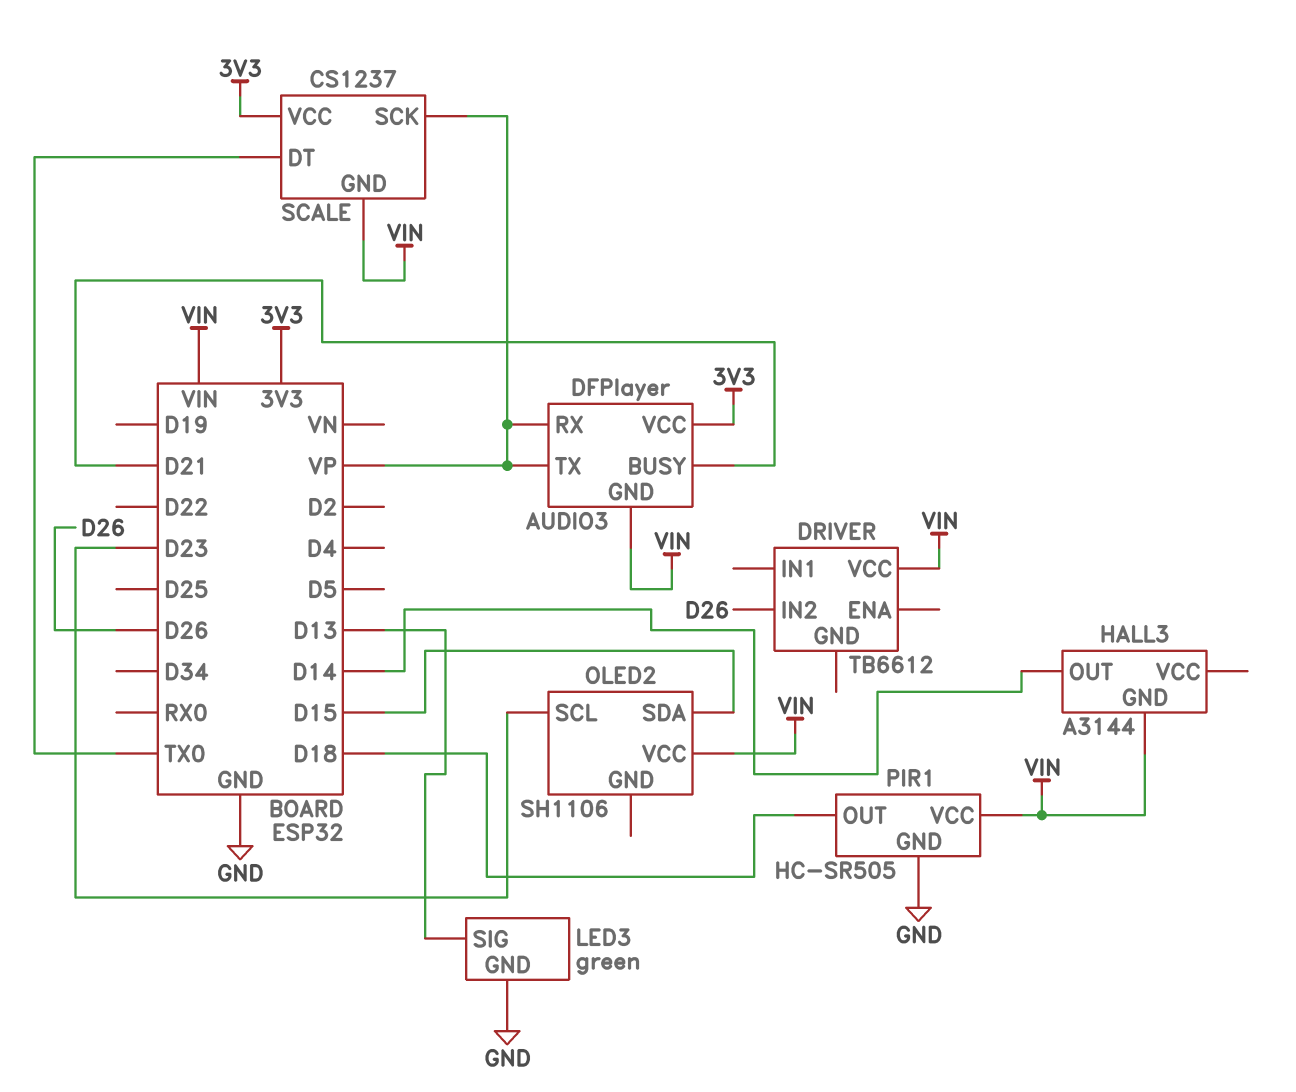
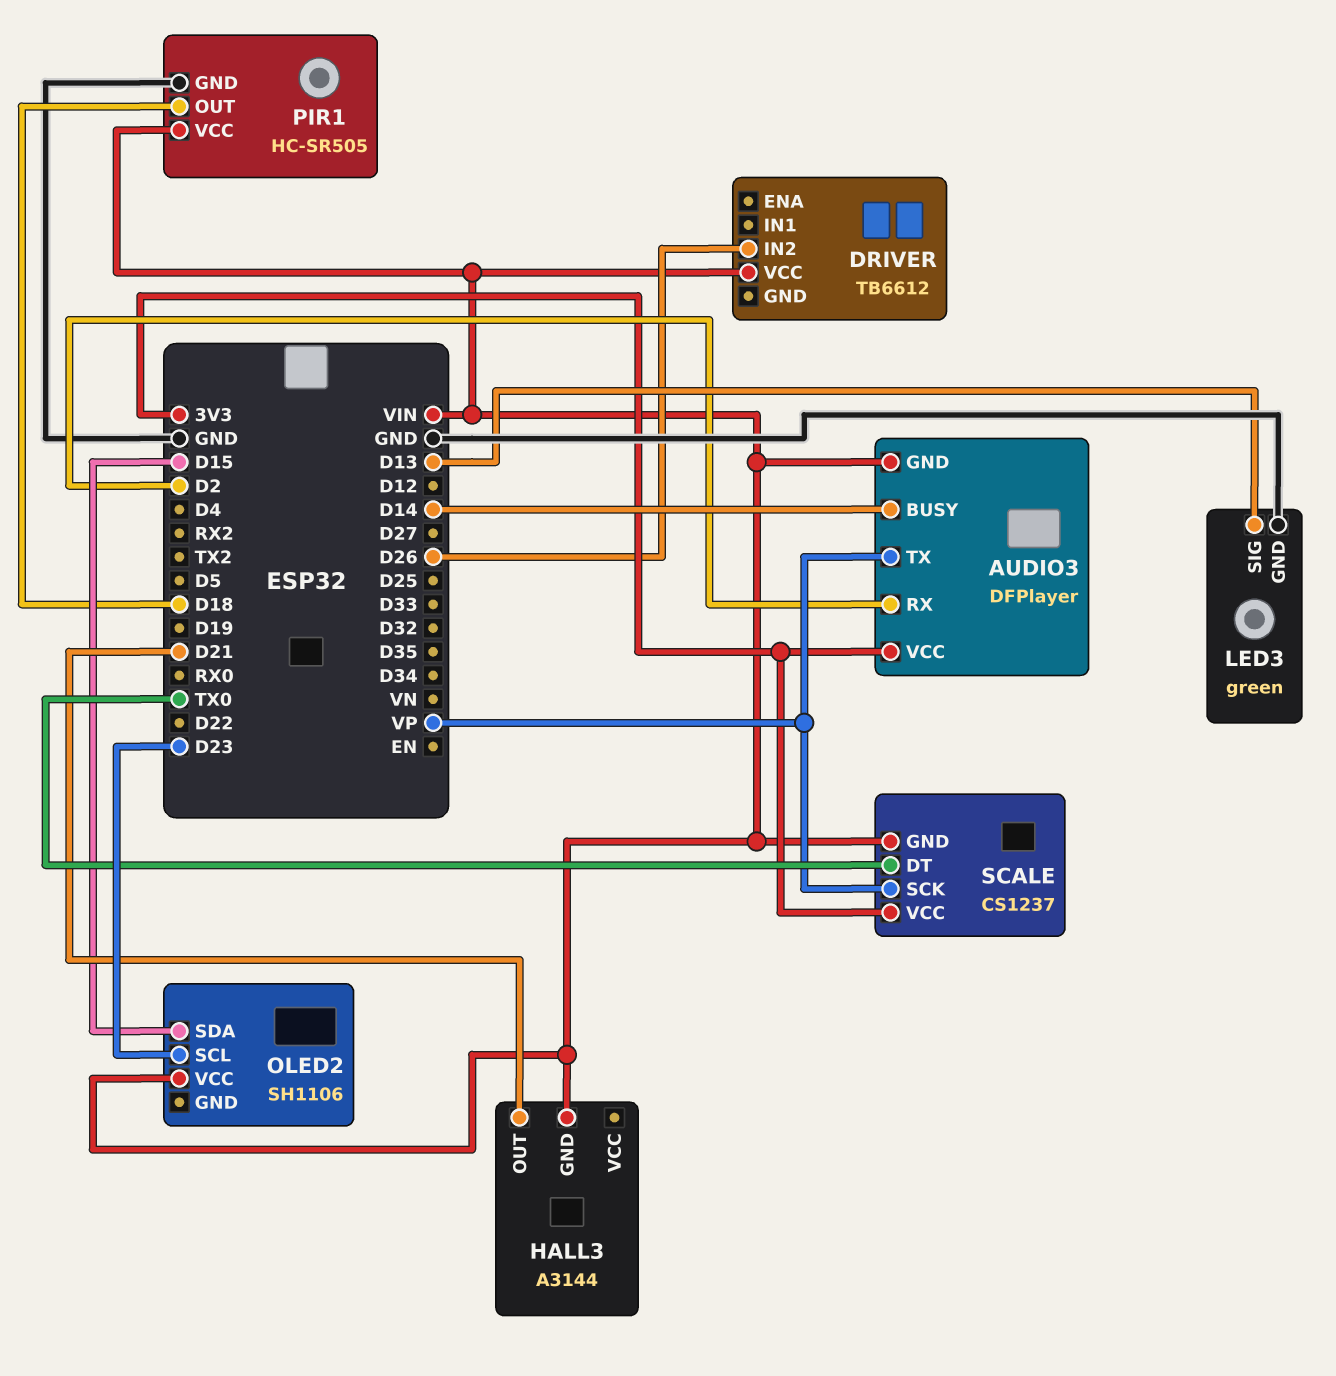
AUDIO3 pin BUSY: D21 -> D14
AUDIO3 pin RX: VP -> D2
HALL3 pin OUT: D14 -> D21

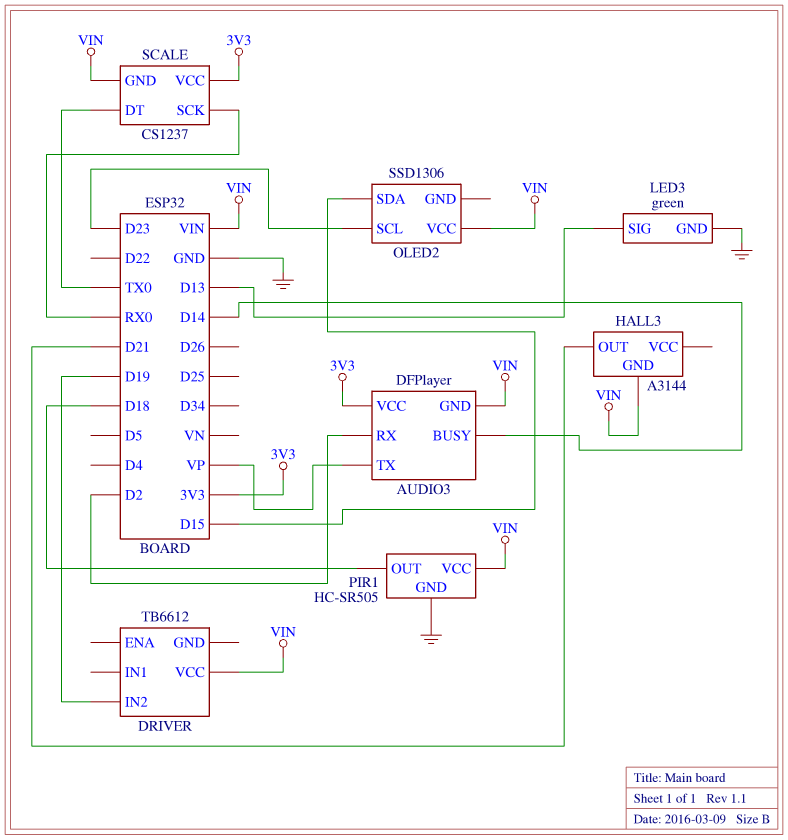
DRIVER pin IN2: D26 -> D19
OLED2: SH1106 -> SSD1306
SCALE pin SCK: VP -> RX0

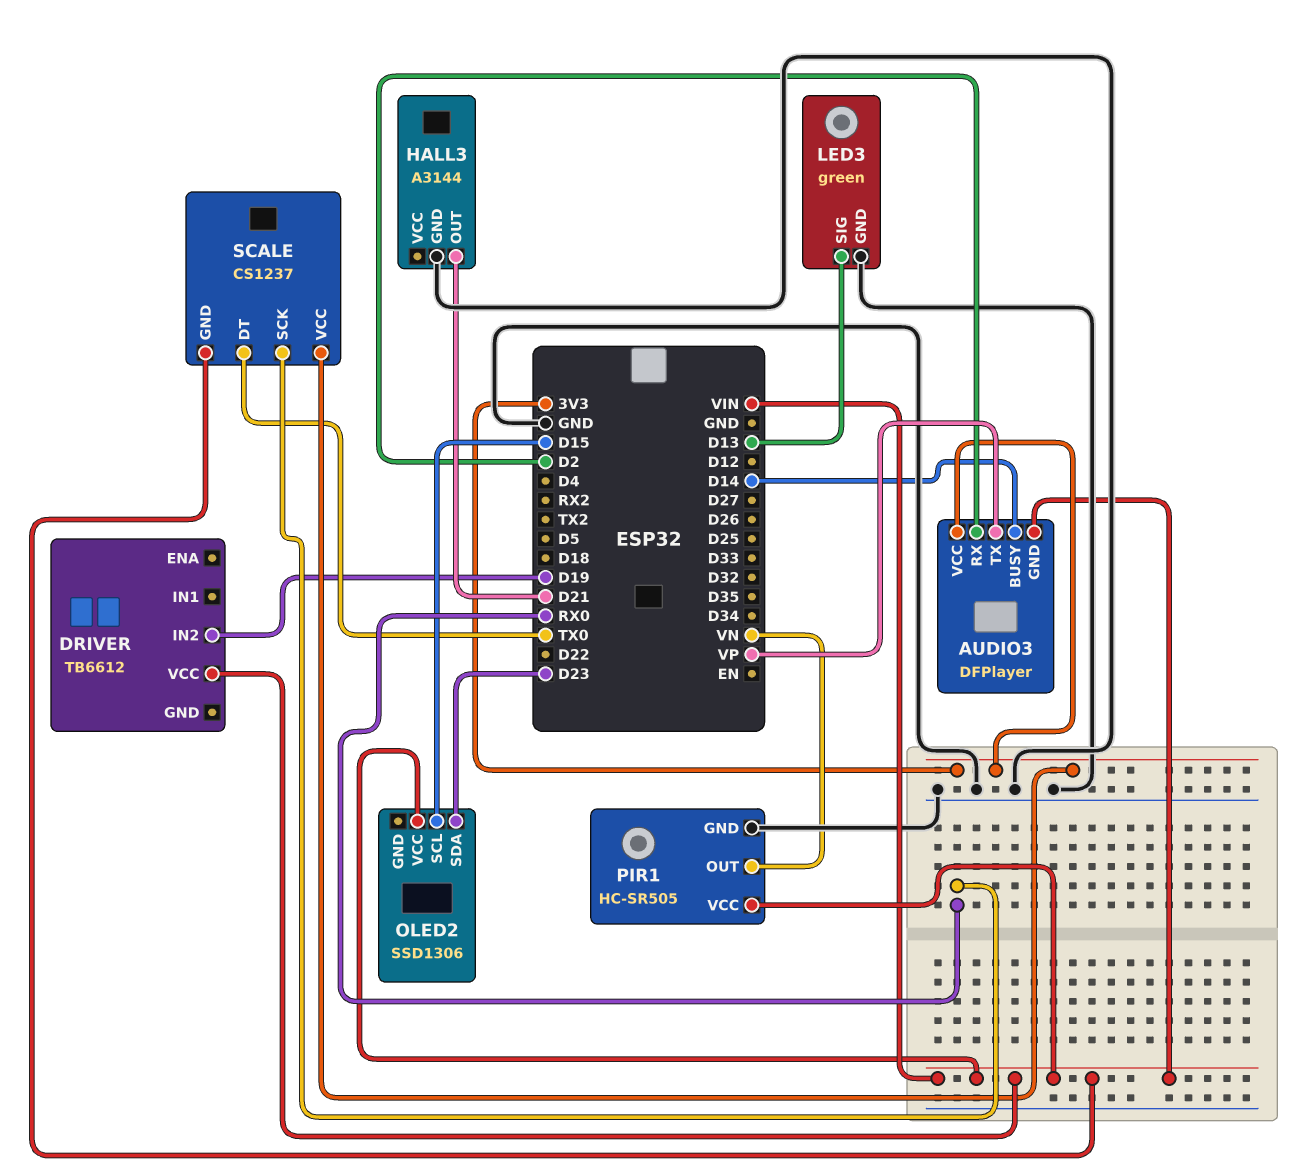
HALL3 pin GND: VIN -> GND
OLED2 pin SCL: D23 -> D15
OLED2 pin SDA: D15 -> D23
PIR1 pin OUT: D18 -> VN

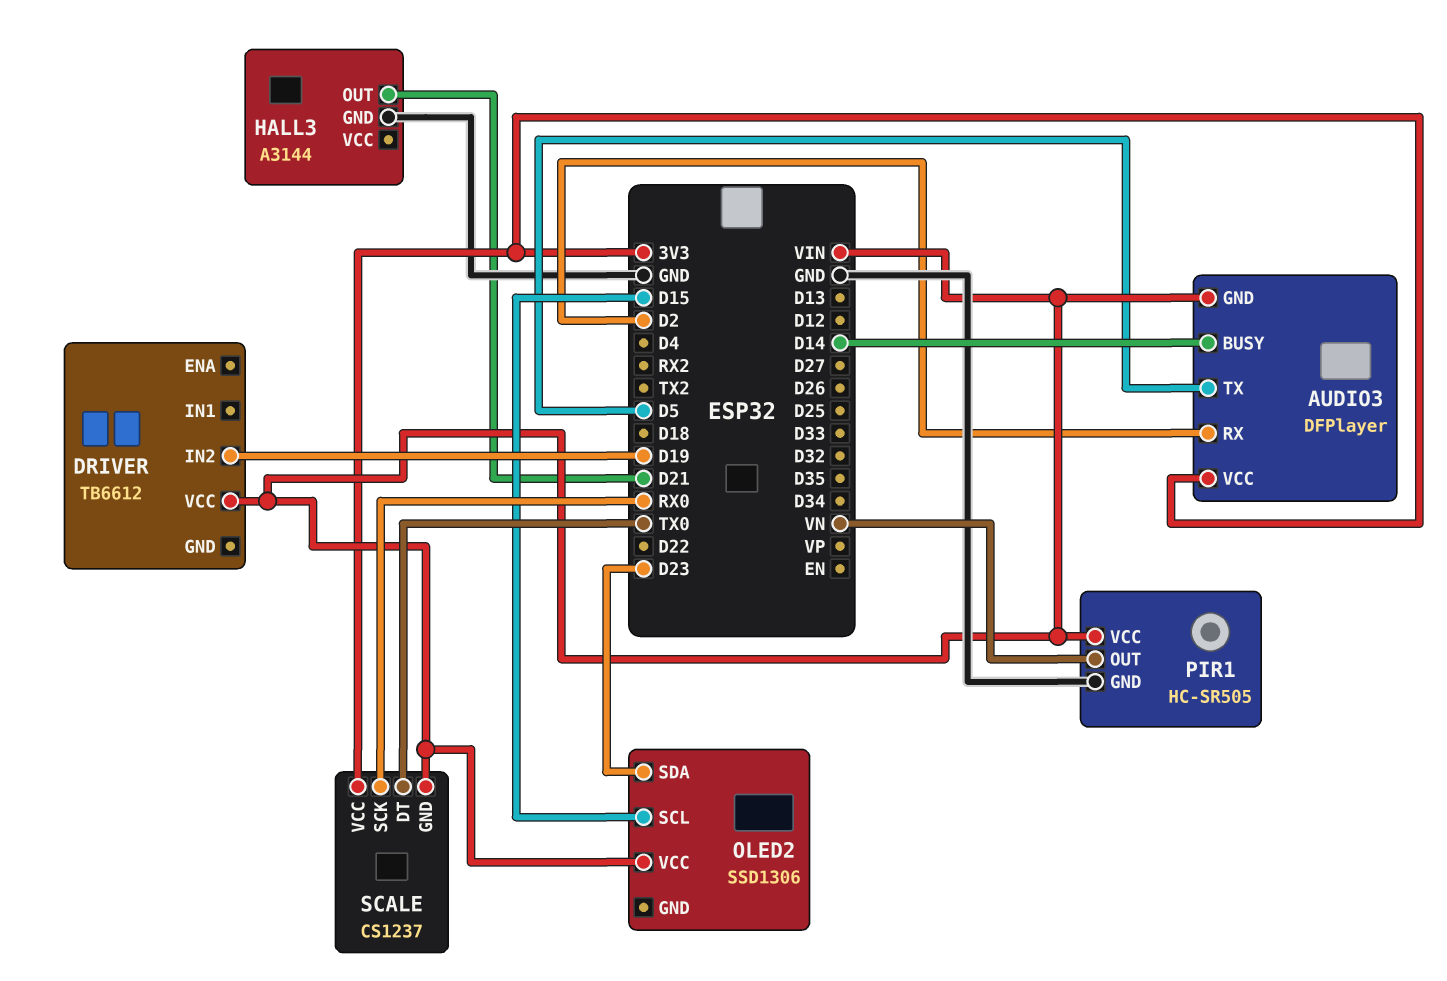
AUDIO3 pin TX: VP -> D5
LED3: green -> none
LED3 pin GND: GND -> none
LED3 pin SIG: D13 -> none

